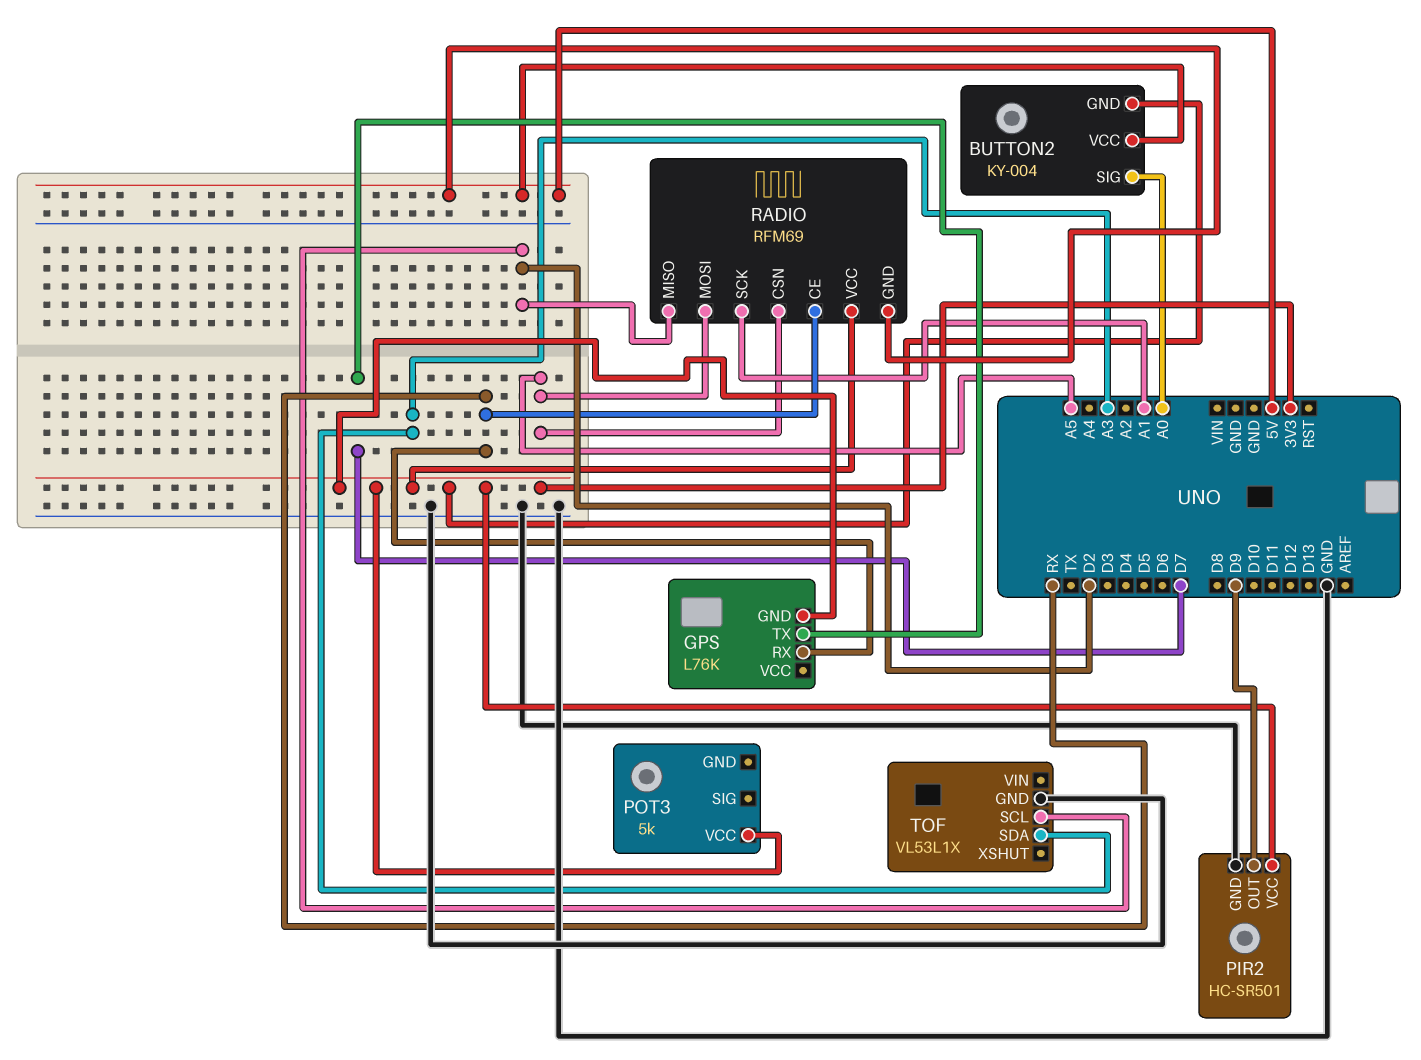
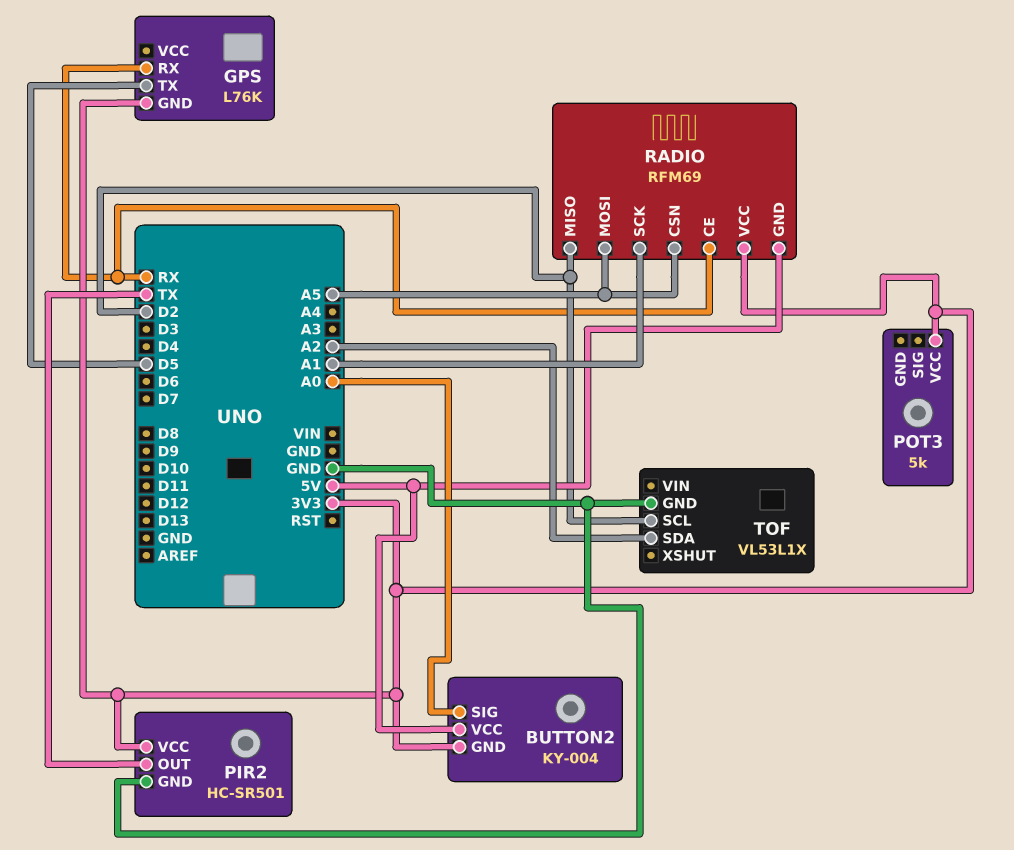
GPS pin TX: D7 -> D5
PIR2 pin OUT: D9 -> TX
TOF pin SDA: A3 -> A2

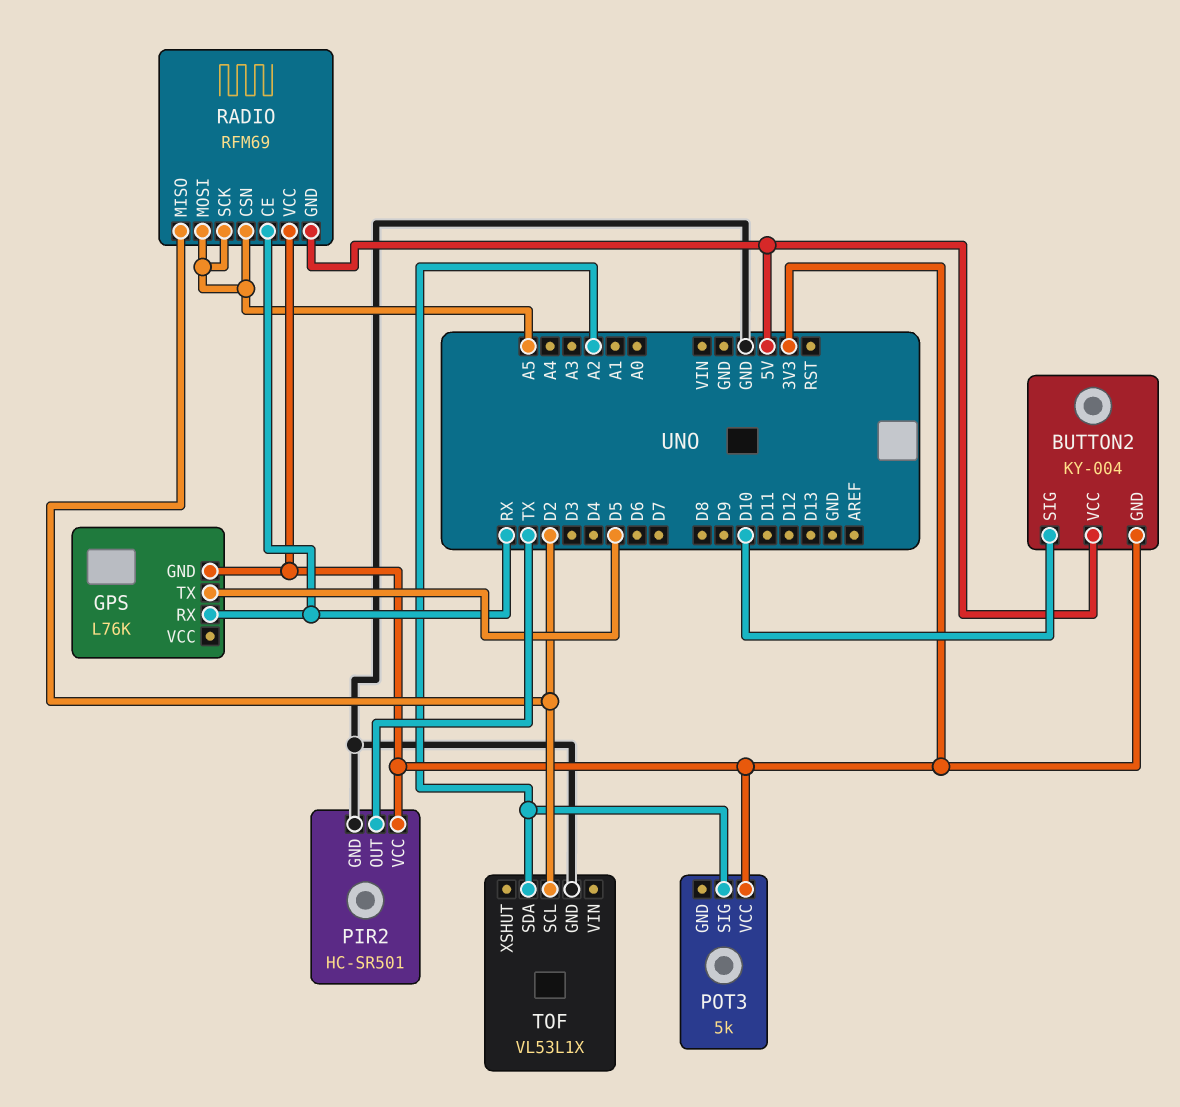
BUTTON2 pin SIG: A0 -> D10
POT3 pin SIG: none -> A2
RADIO pin SCK: A1 -> A5

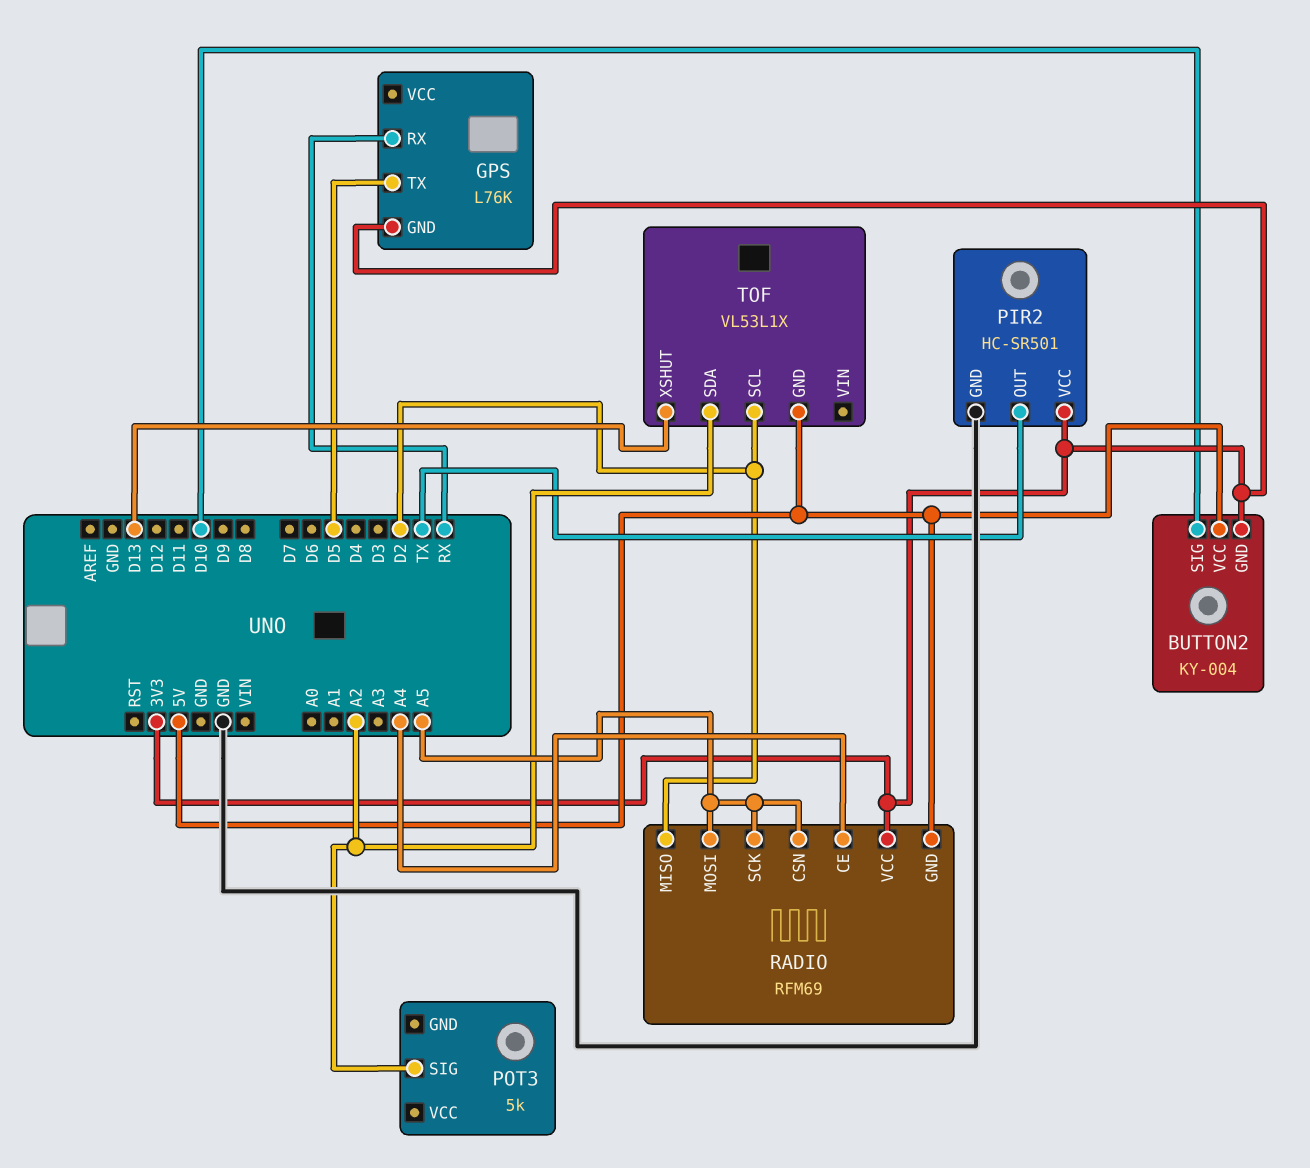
POT3 pin VCC: 3V3 -> none
RADIO pin CE: RX -> A4
TOF pin GND: GND -> 5V
TOF pin XSHUT: none -> D13

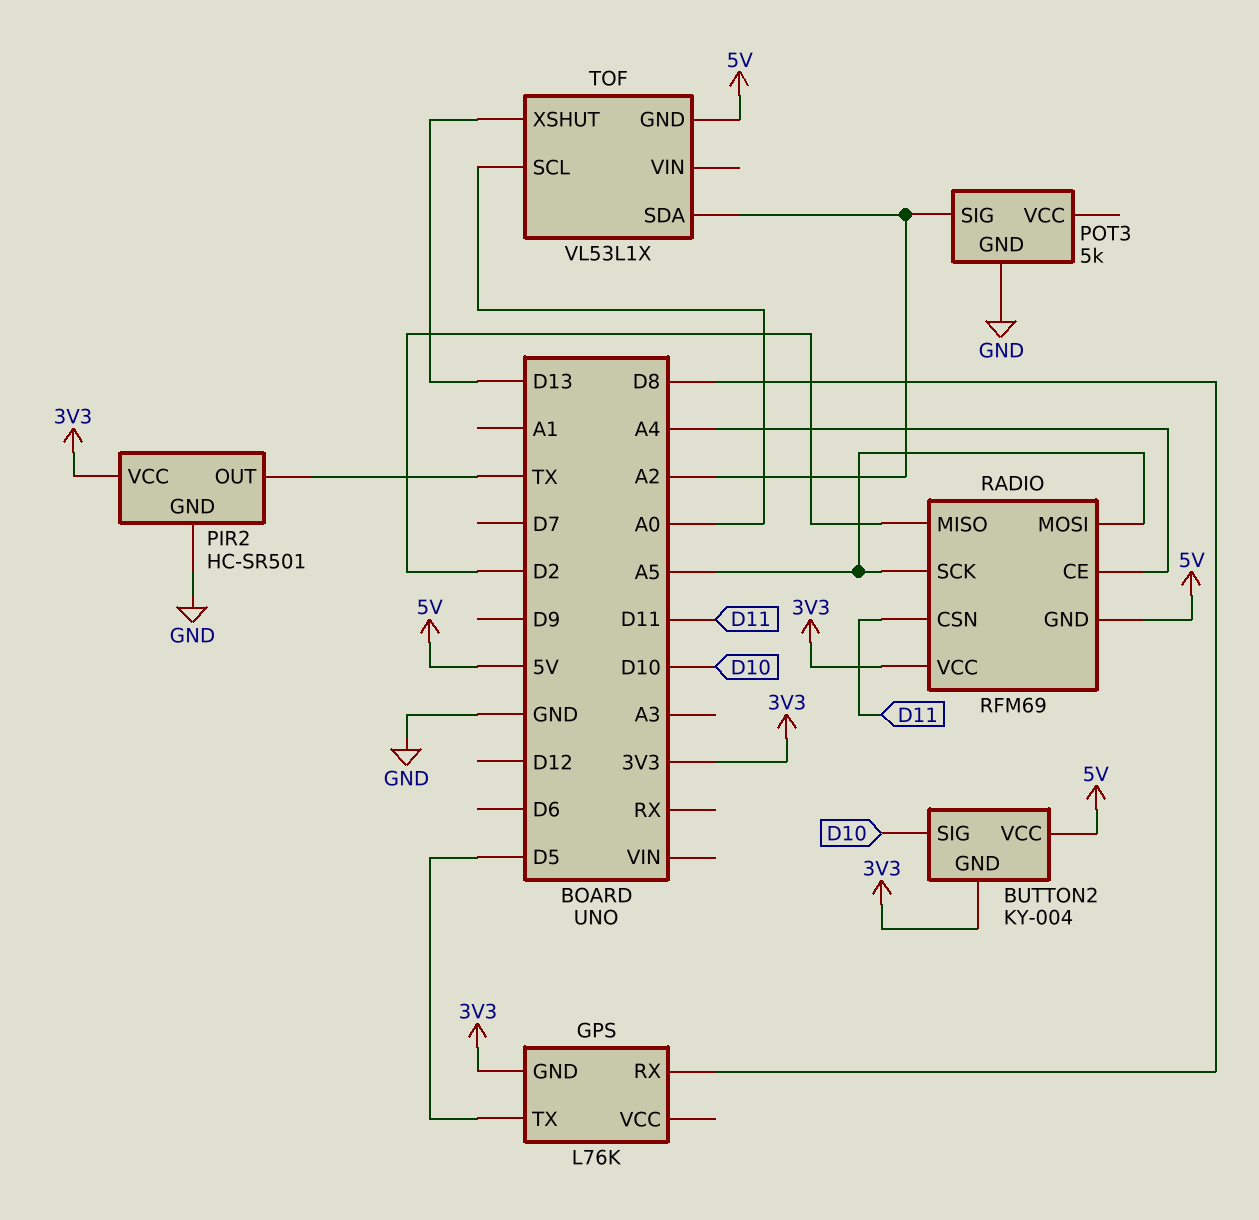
GPS pin RX: RX -> D8
POT3 pin GND: none -> GND
RADIO pin CSN: A5 -> D11
TOF pin SCL: D2 -> A0

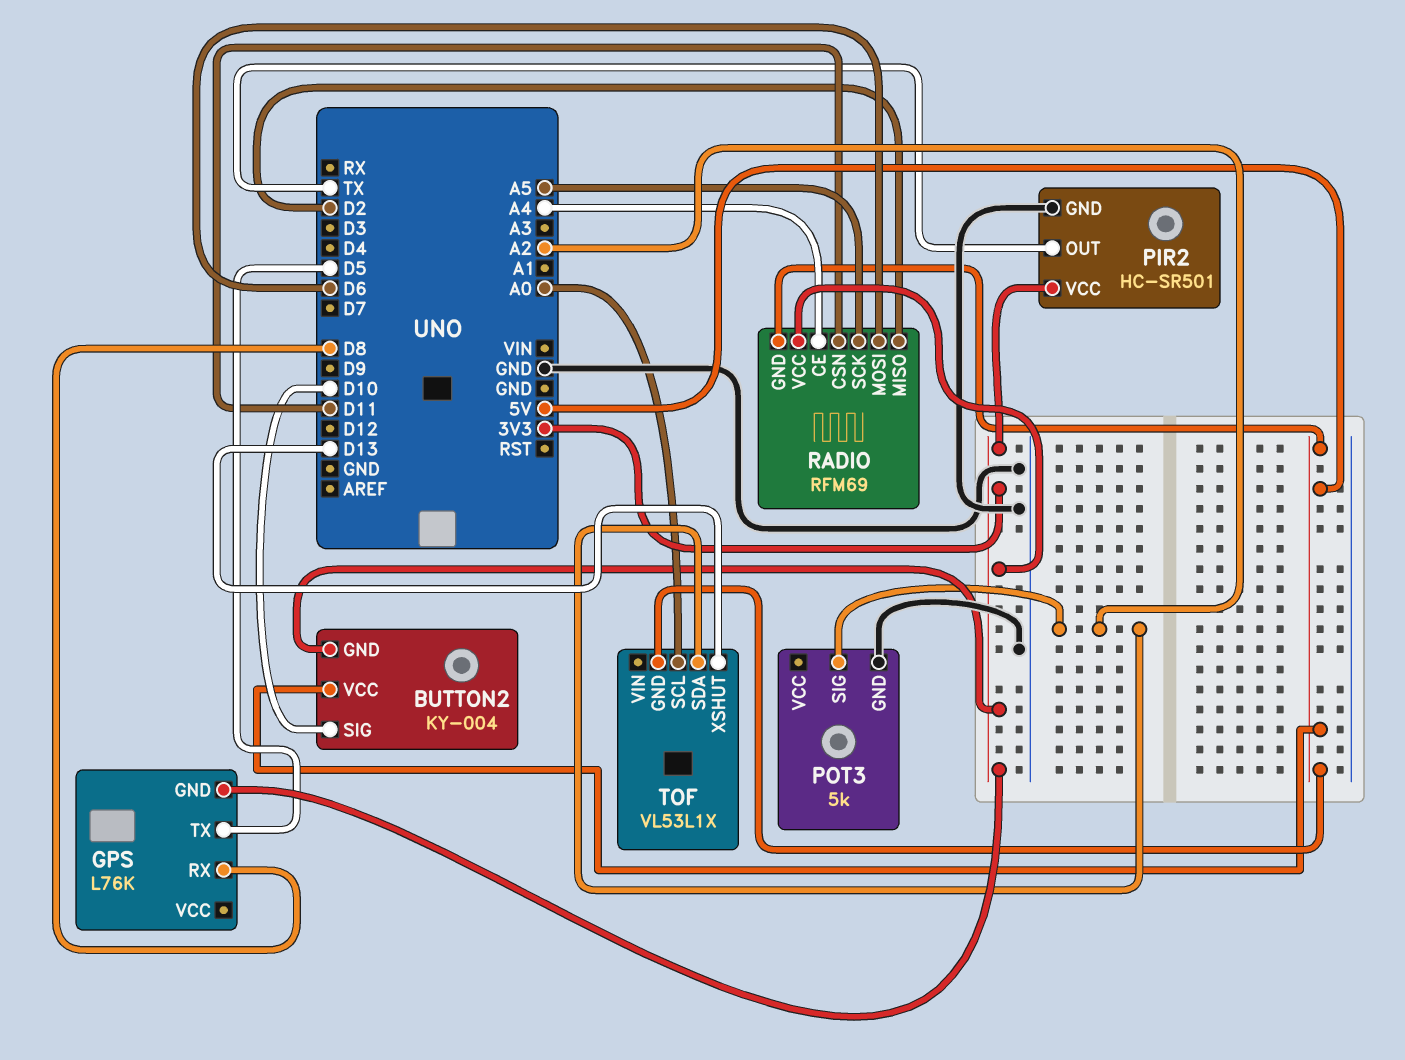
RADIO pin MOSI: A5 -> D6

